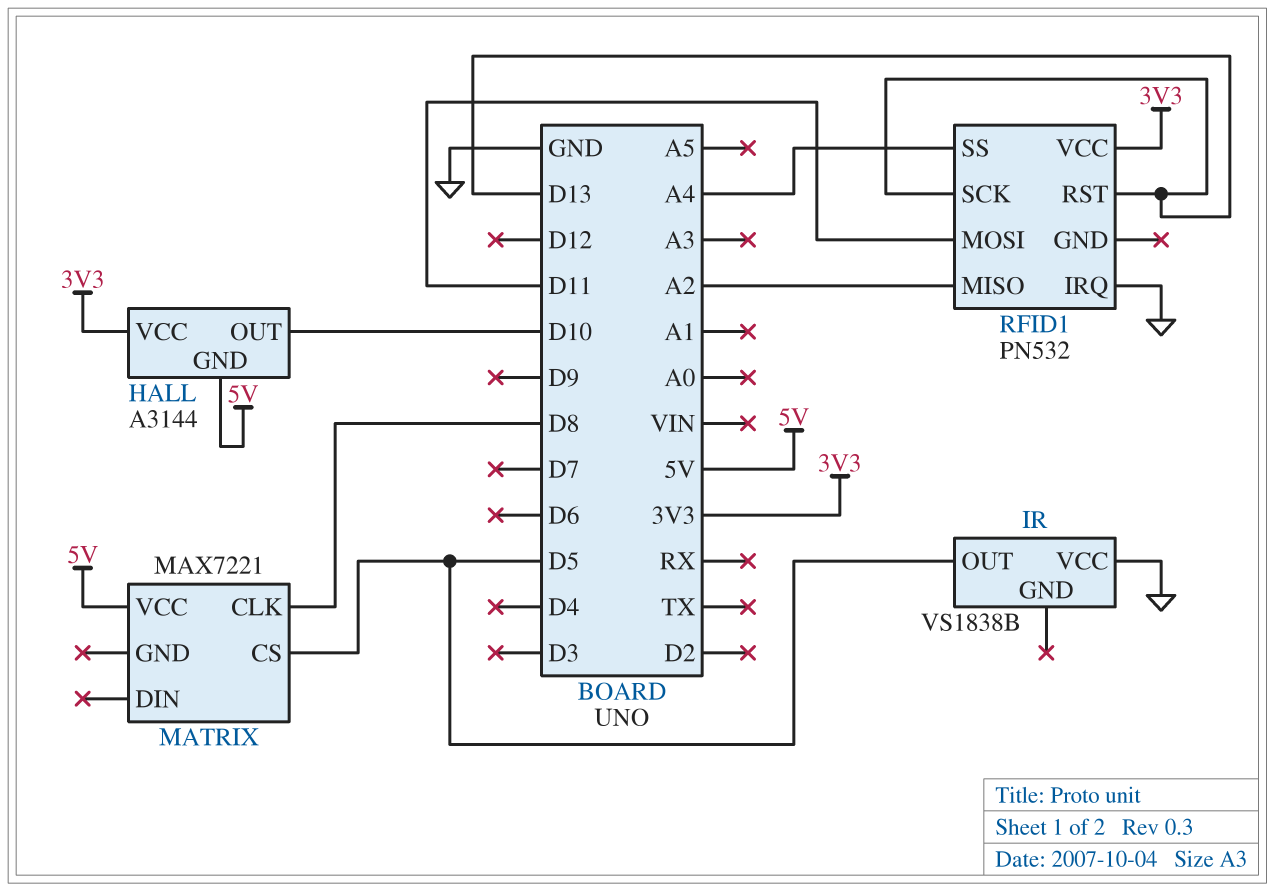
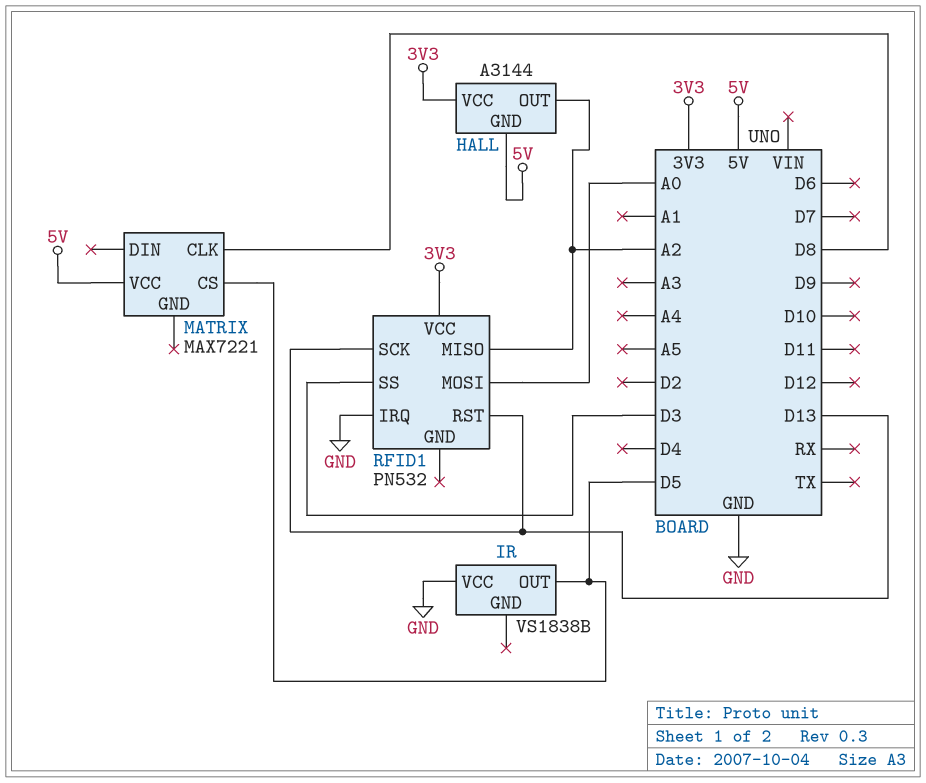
HALL pin OUT: D10 -> A2
RFID1 pin MOSI: D11 -> A0
RFID1 pin SS: A4 -> D3

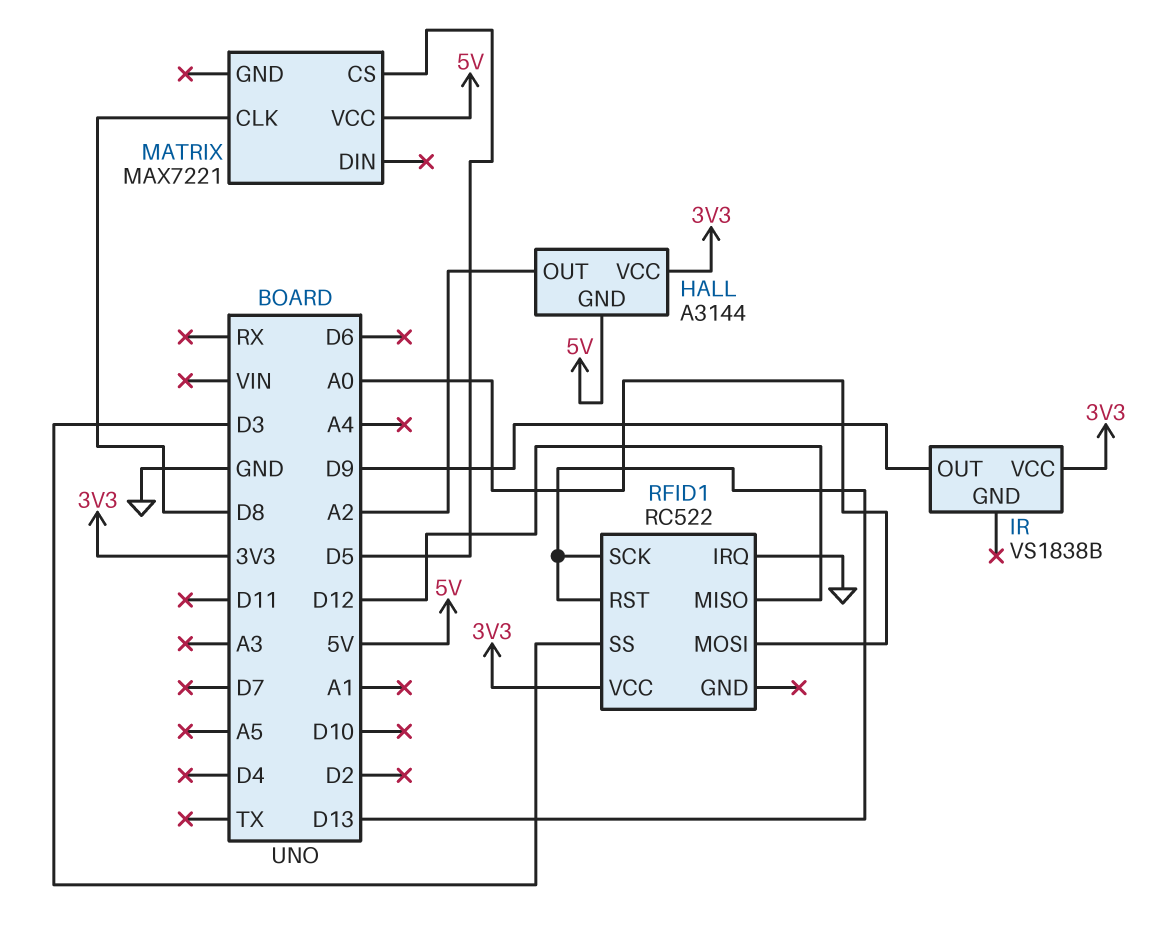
IR pin OUT: D5 -> D9
IR pin VCC: GND -> 3V3
RFID1: PN532 -> RC522
RFID1 pin MISO: A2 -> D12

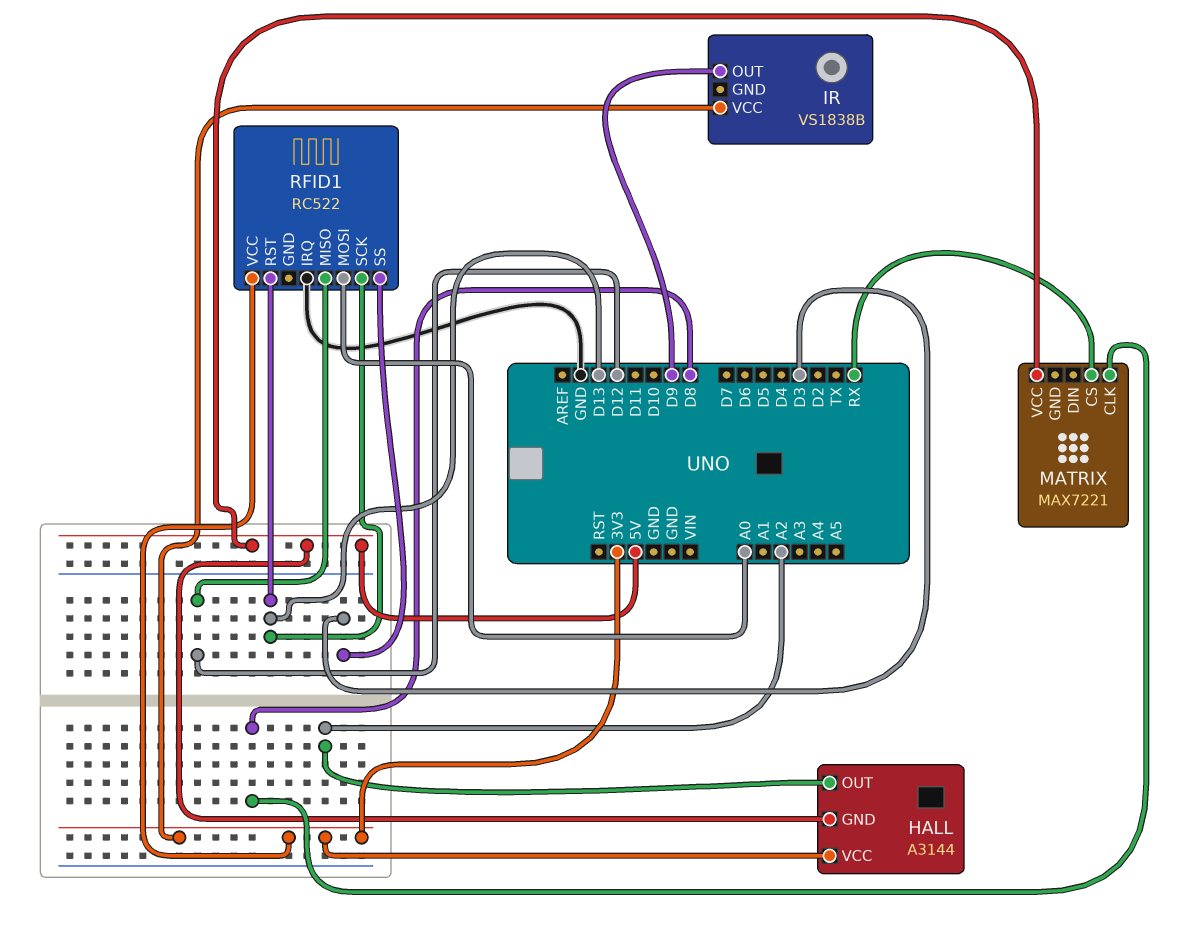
MATRIX pin CS: D5 -> RX

